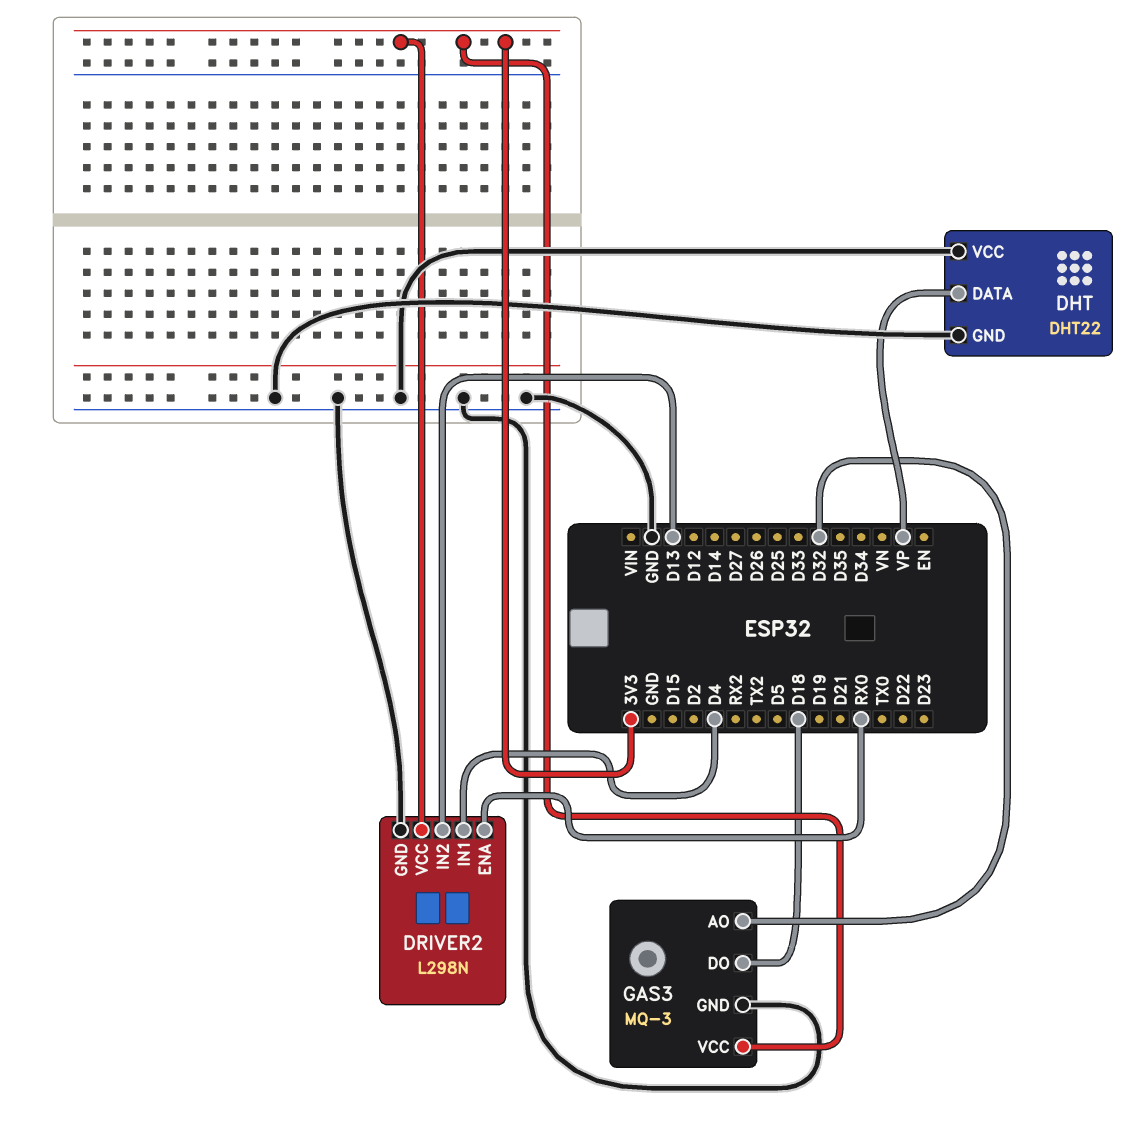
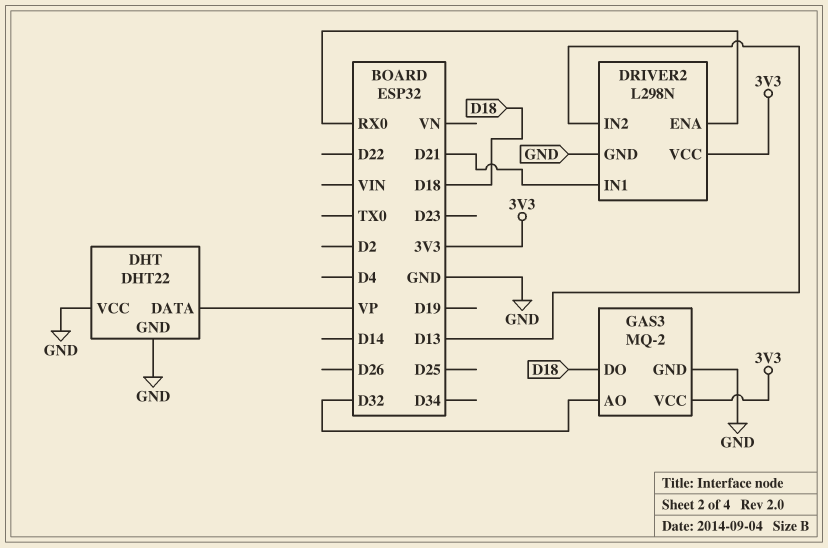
DRIVER2 pin IN1: D4 -> D21
GAS3: MQ-3 -> MQ-2

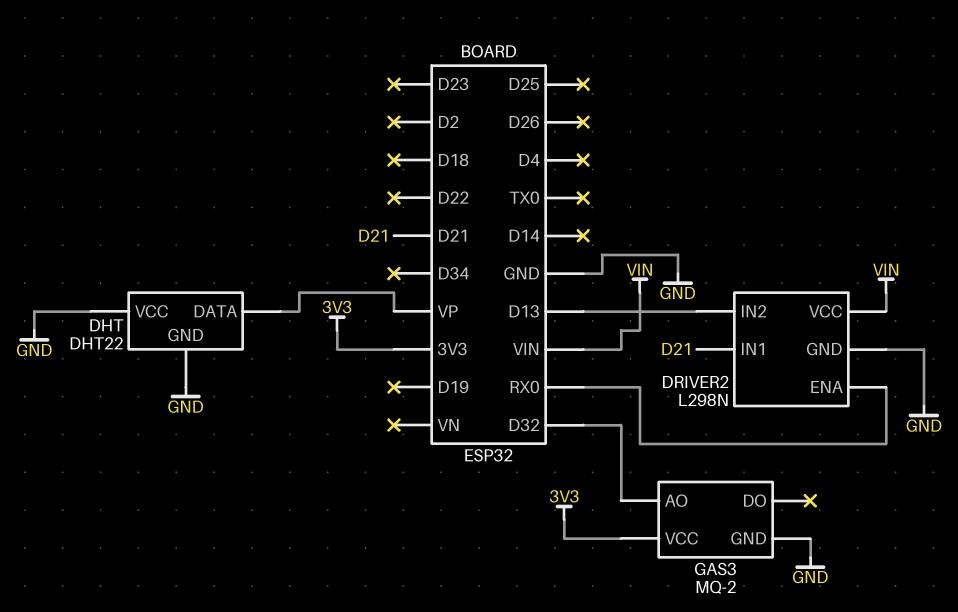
DRIVER2 pin VCC: 3V3 -> VIN
GAS3 pin DO: D18 -> none

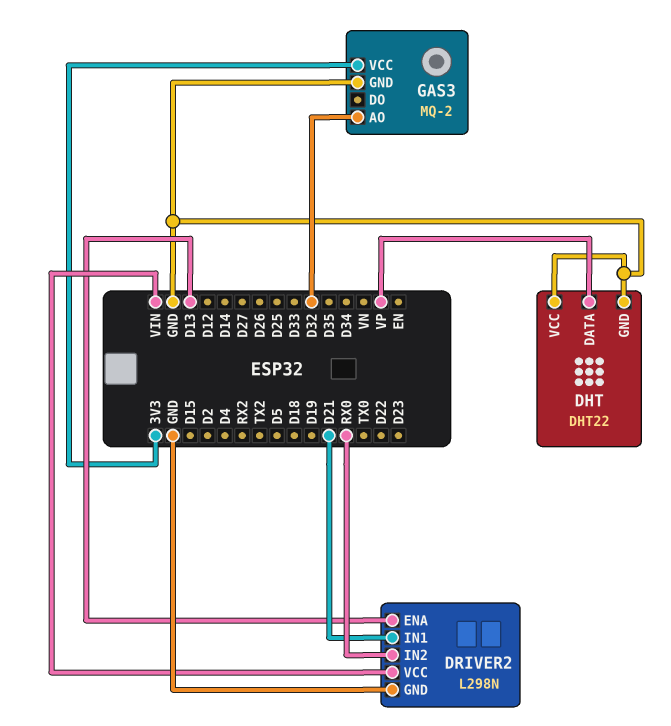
DRIVER2 pin ENA: RX0 -> D13
DRIVER2 pin IN2: D13 -> RX0

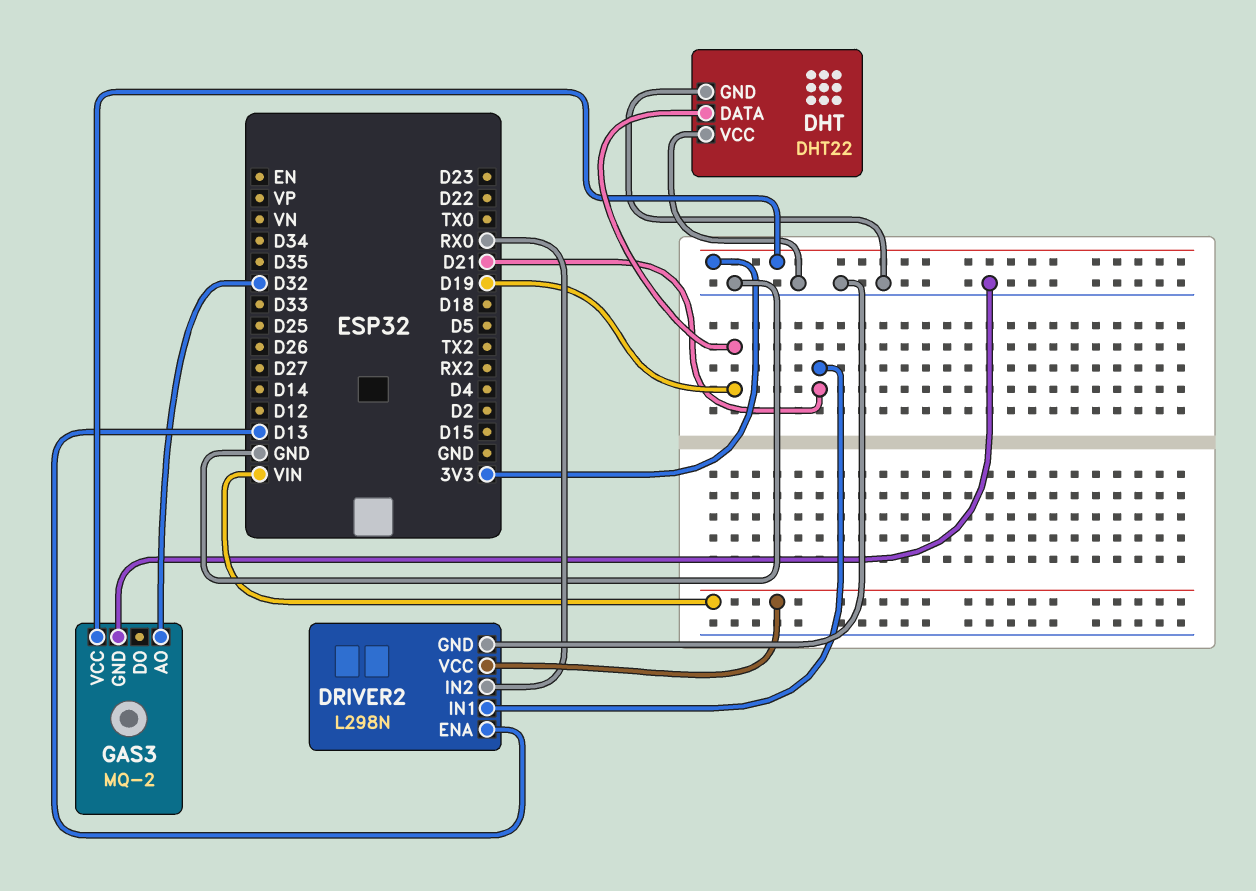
DHT pin DATA: VP -> D19

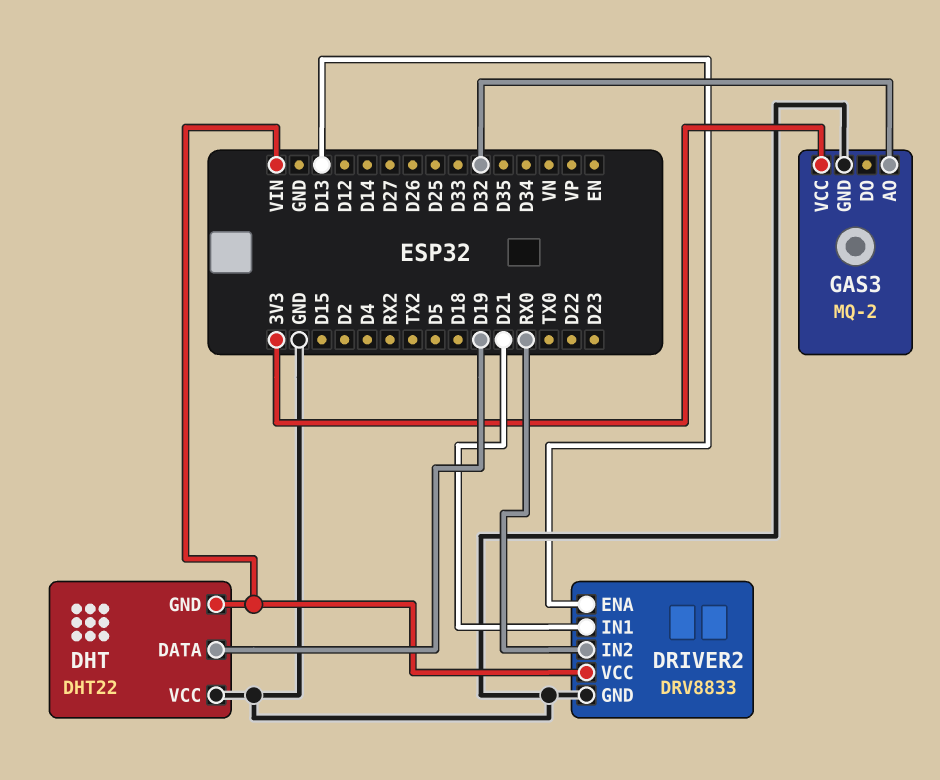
DHT pin GND: GND -> VIN
DRIVER2: L298N -> DRV8833

